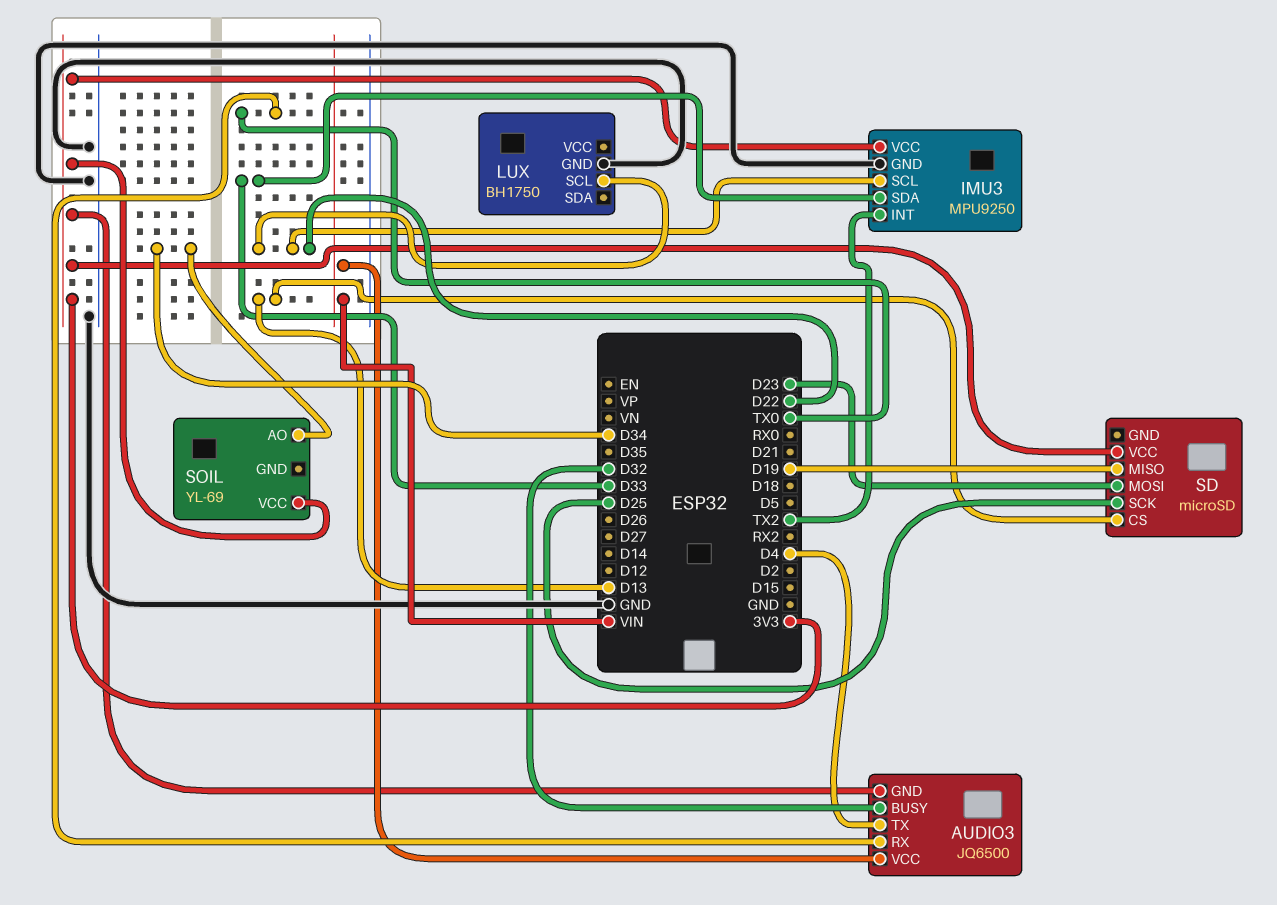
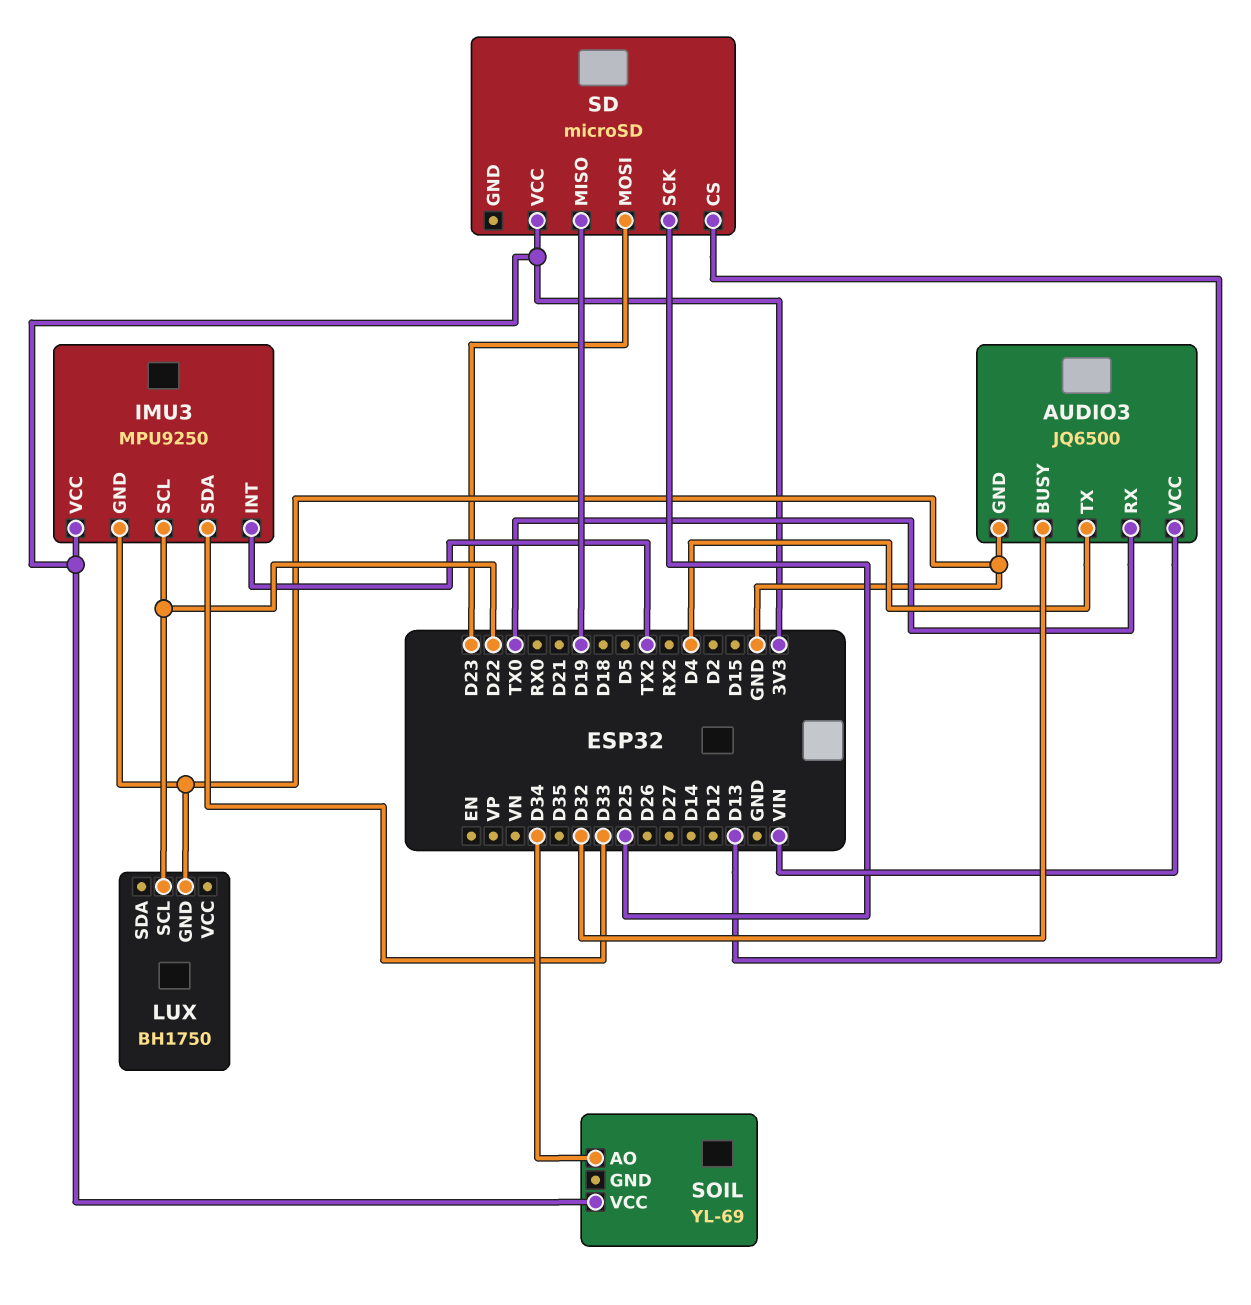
AUDIO3 pin GND: 3V3 -> GND

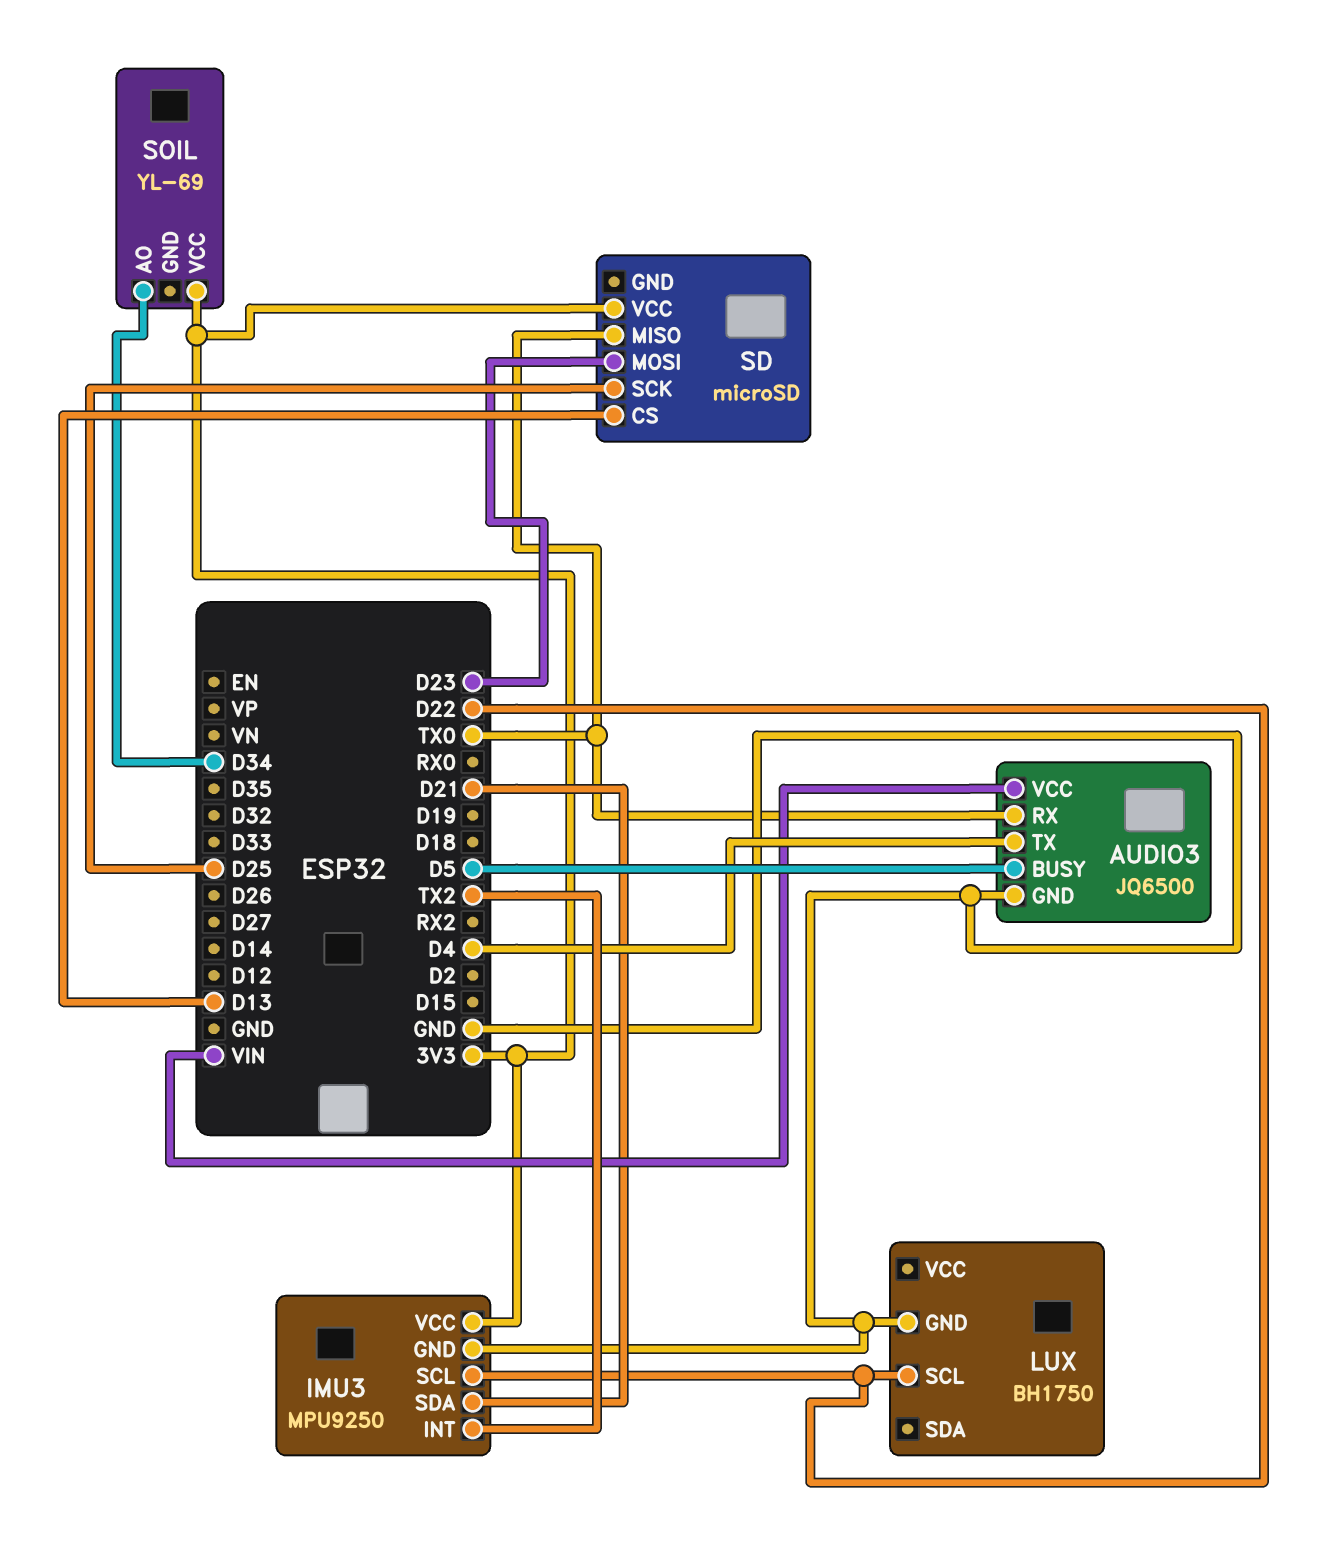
AUDIO3 pin BUSY: D32 -> D5
IMU3 pin SDA: D33 -> D21
SD pin MISO: D19 -> TX0

